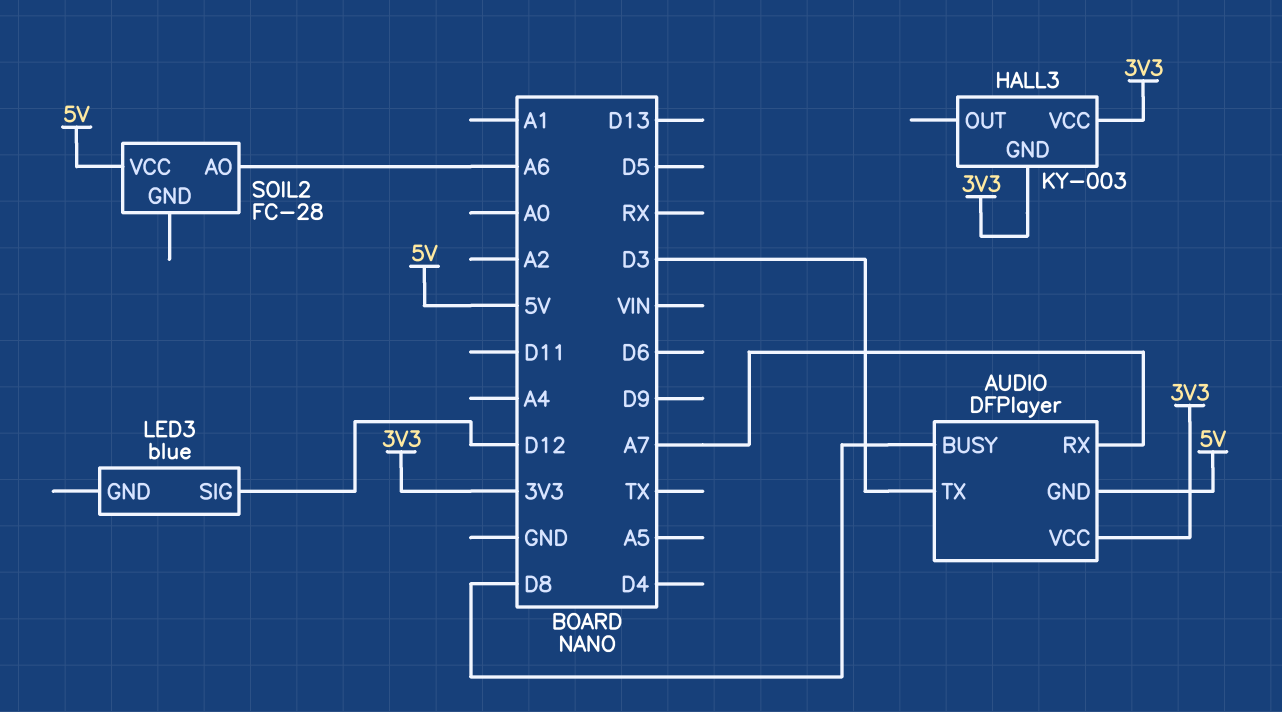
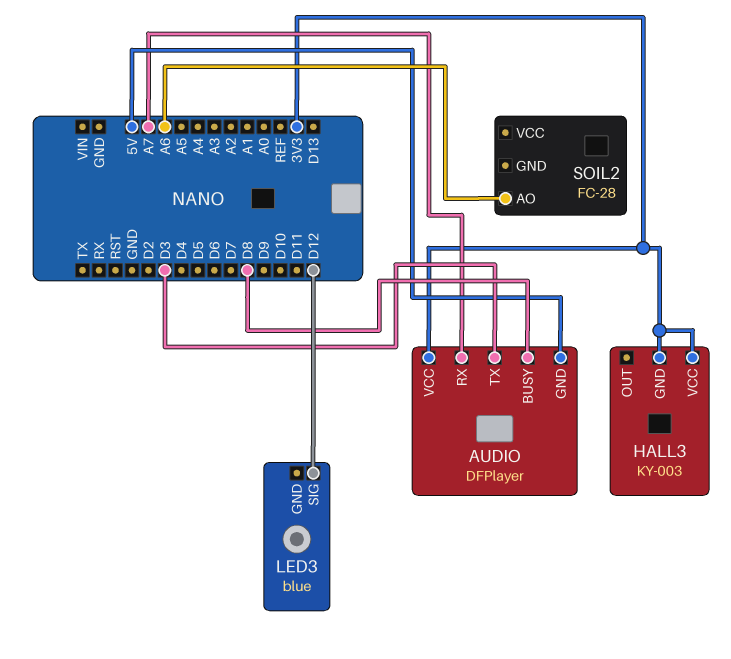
SOIL2 pin VCC: 5V -> none

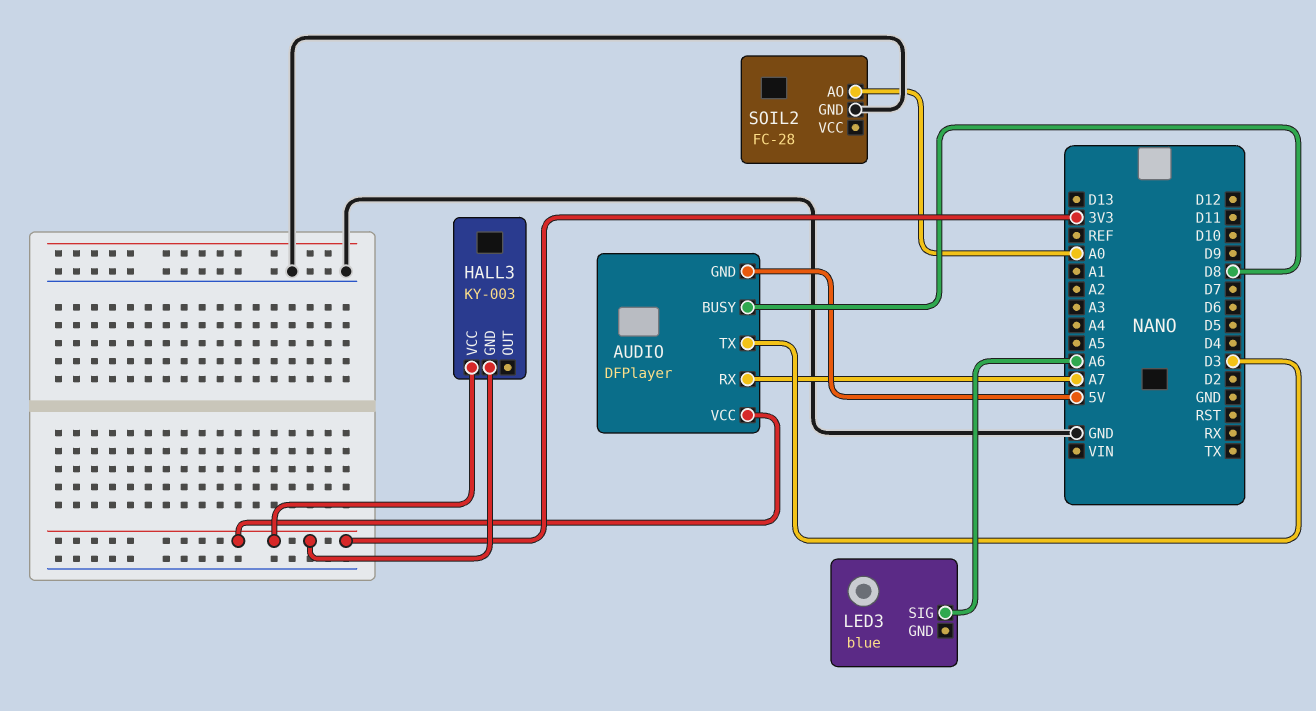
LED3 pin SIG: D12 -> A6
SOIL2 pin AO: A6 -> A0
SOIL2 pin GND: none -> GND

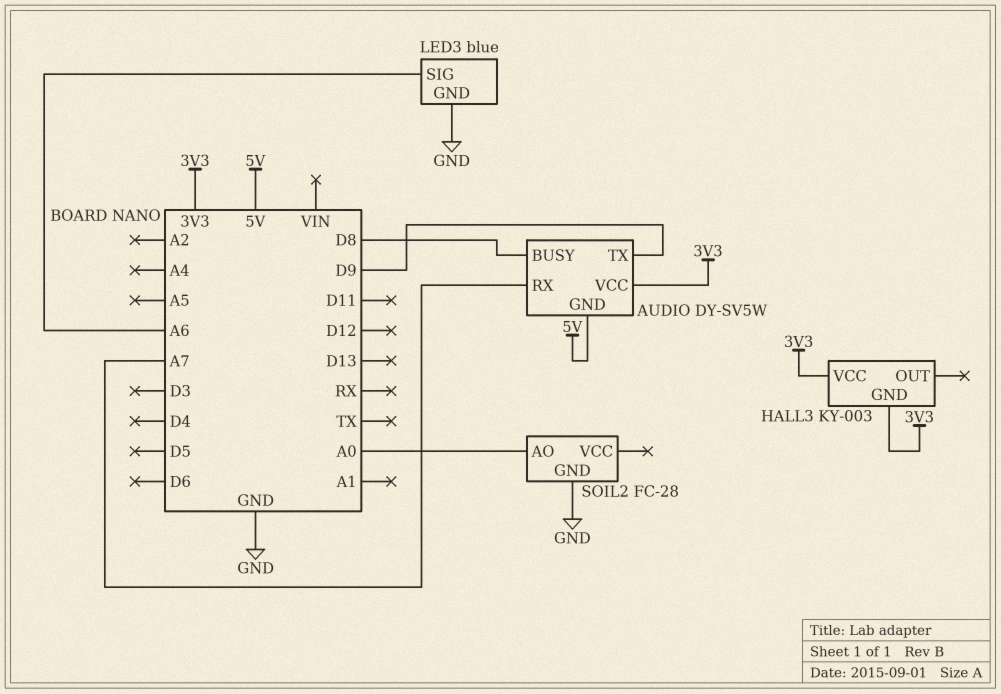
AUDIO: DFPlayer -> DY-SV5W
AUDIO pin TX: D3 -> D9
LED3 pin GND: none -> GND

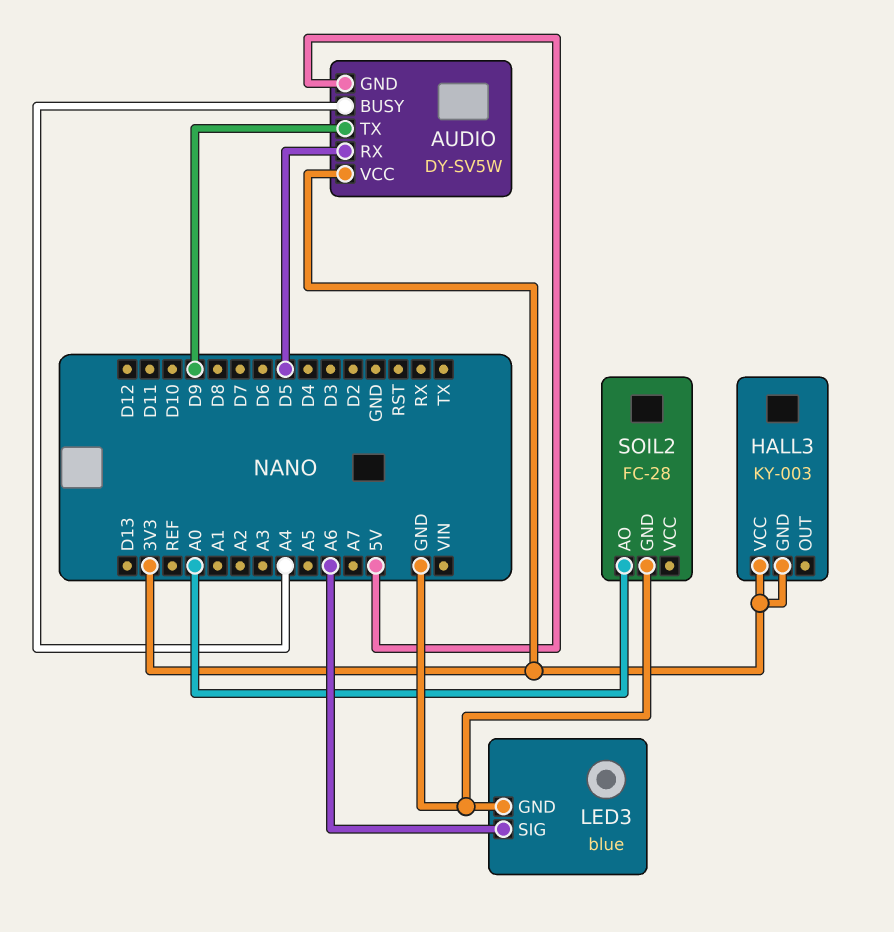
AUDIO pin BUSY: D8 -> A4
AUDIO pin RX: A7 -> D5

